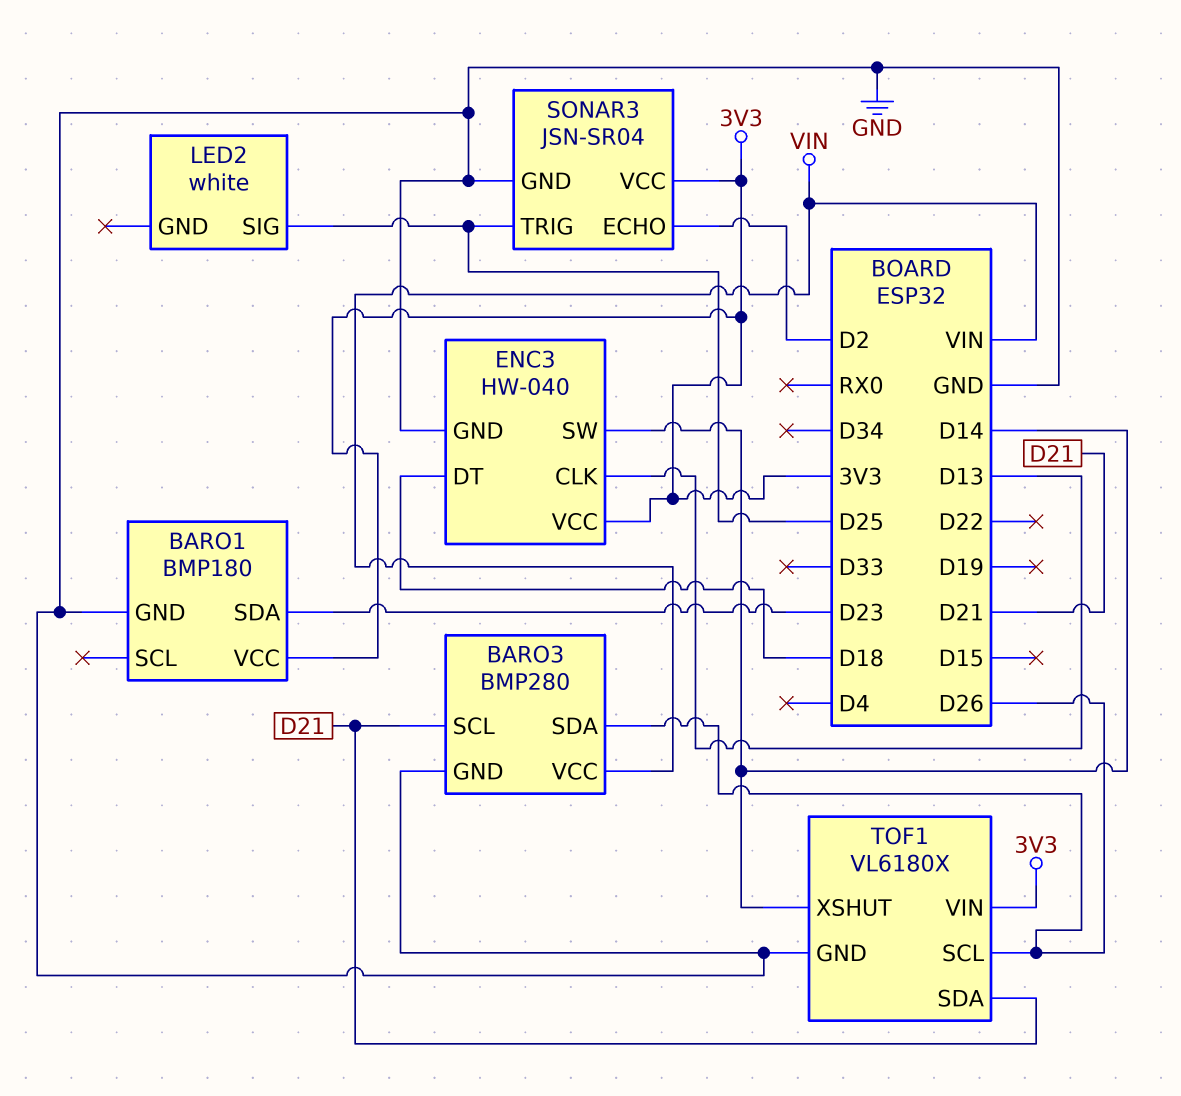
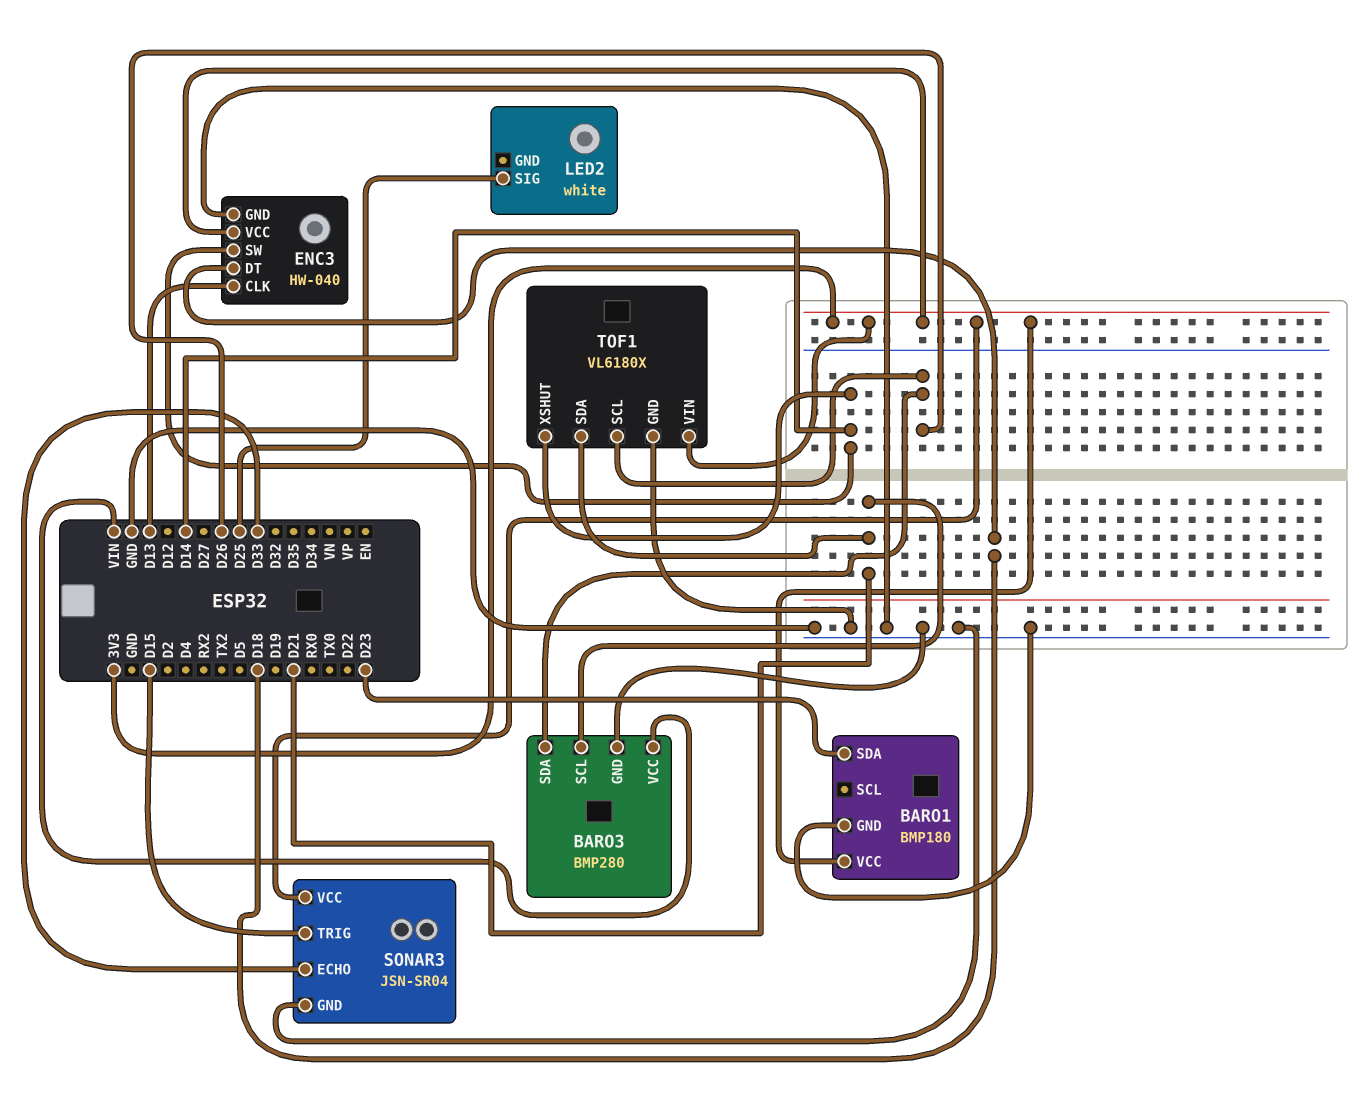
SONAR3 pin ECHO: D2 -> D33
SONAR3 pin TRIG: D25 -> D15

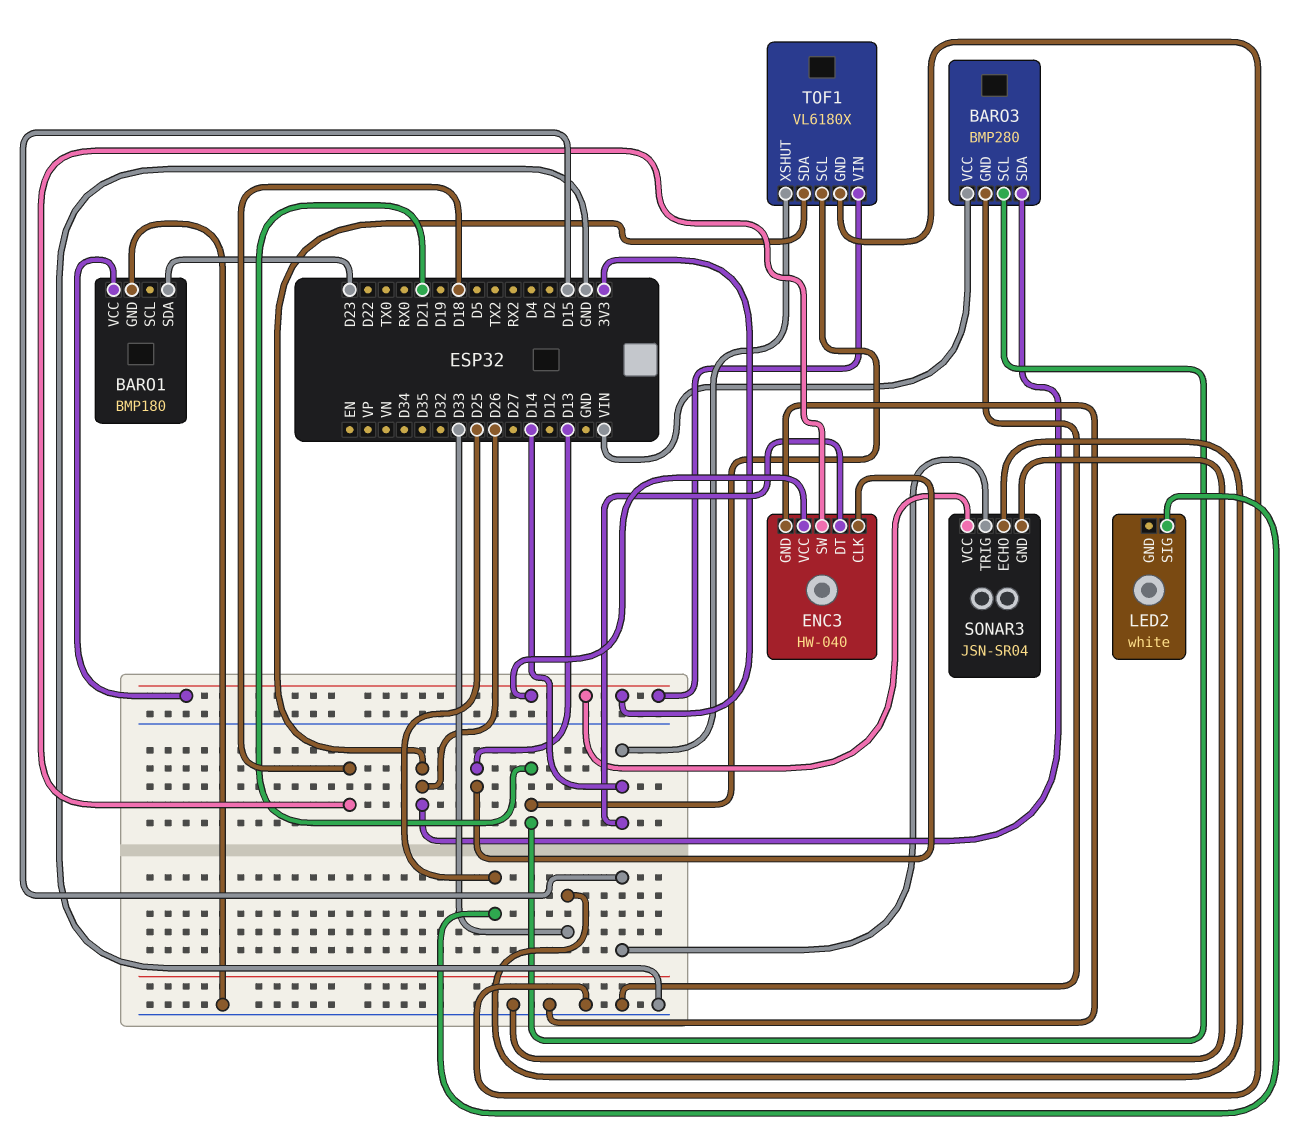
ENC3 pin DT: D18 -> D14
ENC3 pin SW: D14 -> D18
TOF1 pin SCL: D26 -> D21
TOF1 pin SDA: D21 -> D26

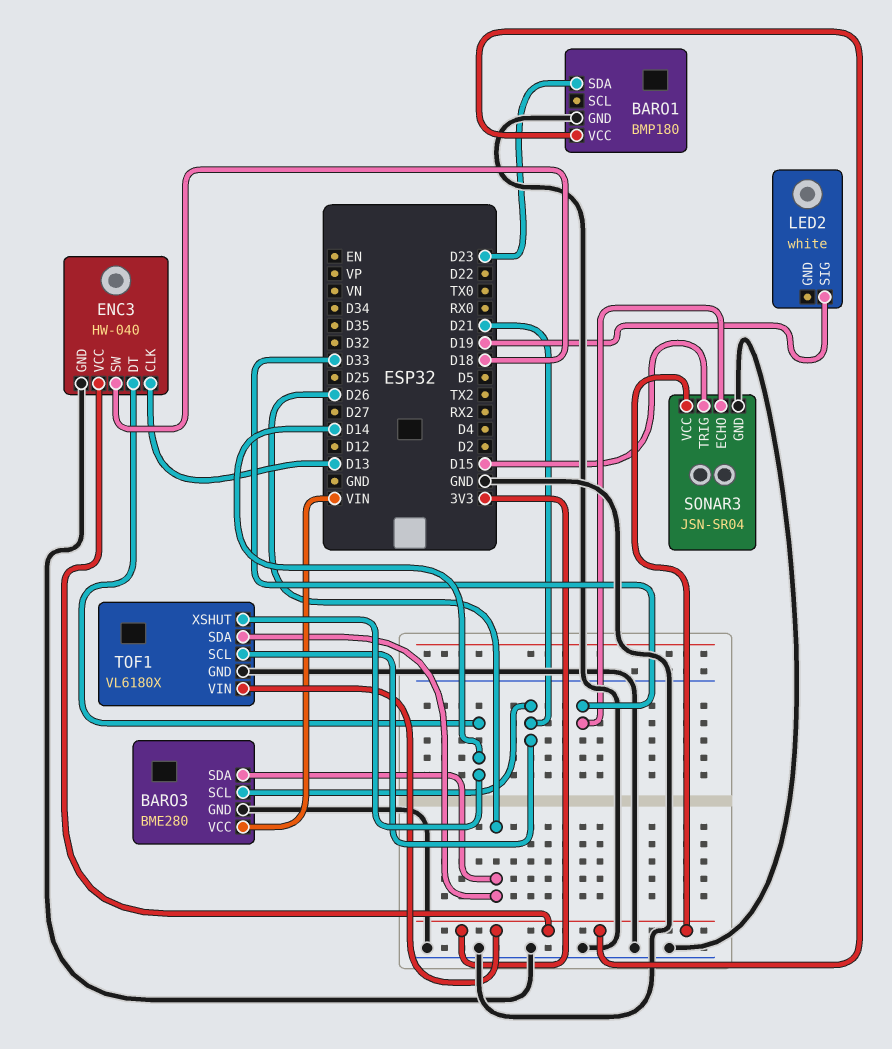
BARO3: BMP280 -> BME280
LED2 pin SIG: D25 -> D19

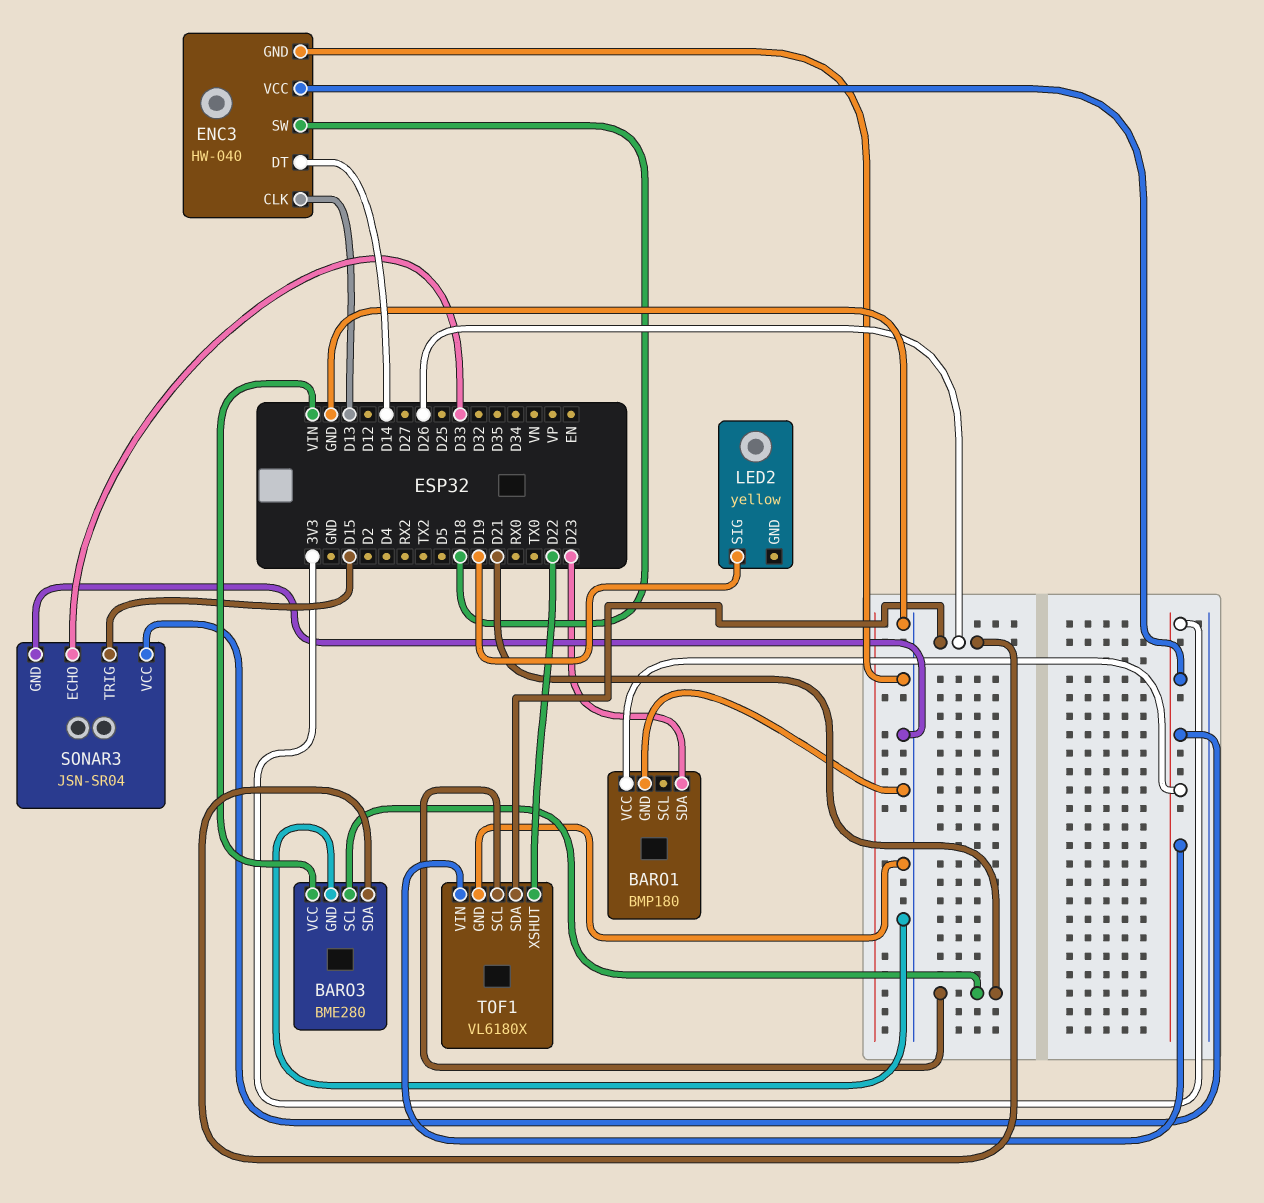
LED2: white -> yellow
TOF1 pin XSHUT: D14 -> D22

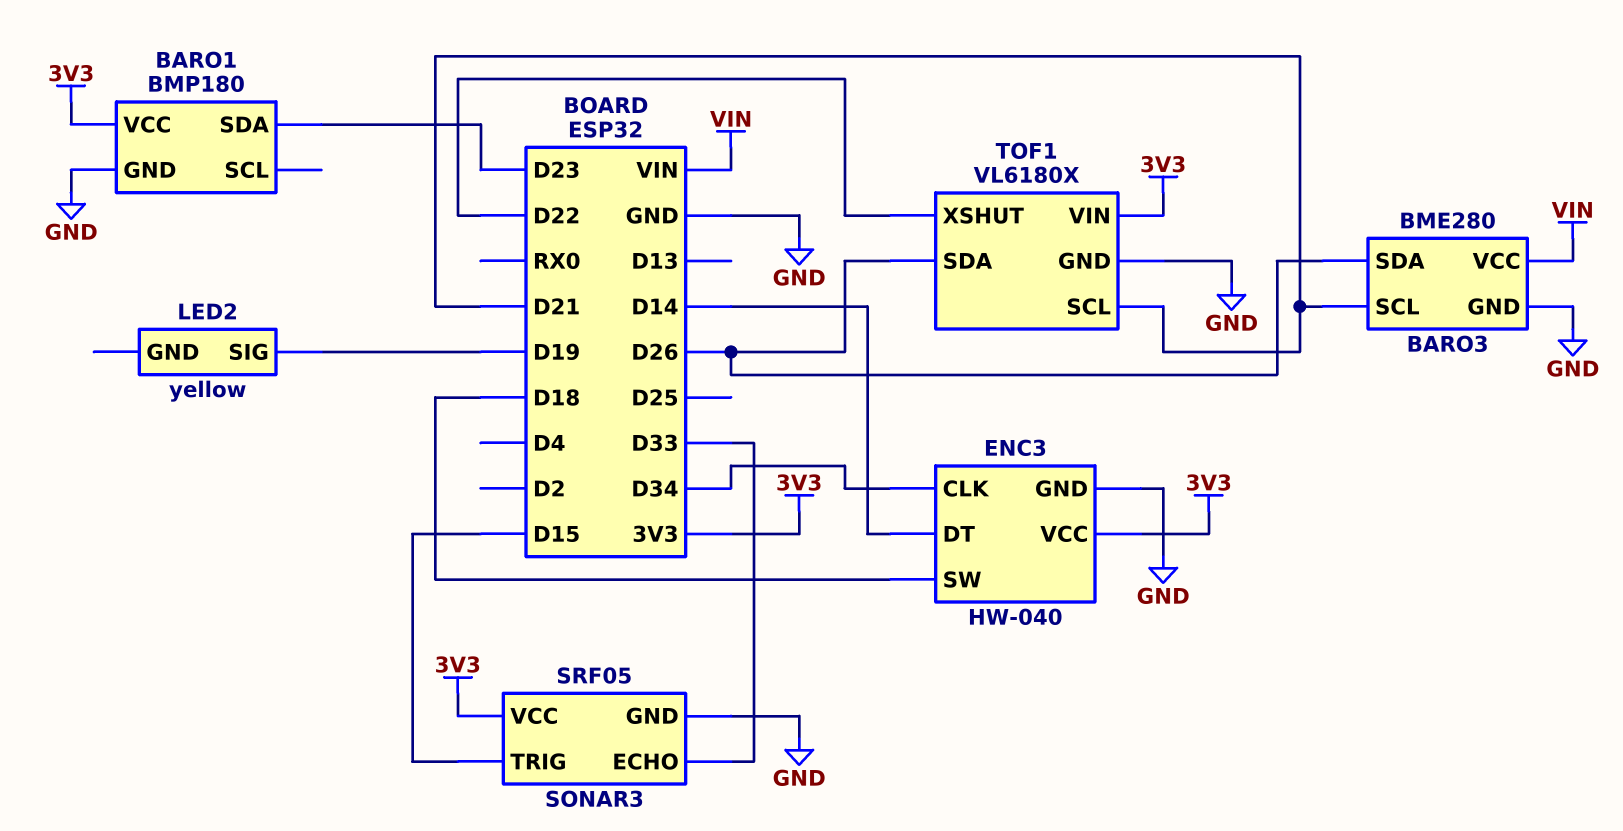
ENC3 pin CLK: D13 -> D34
SONAR3: JSN-SR04 -> SRF05

